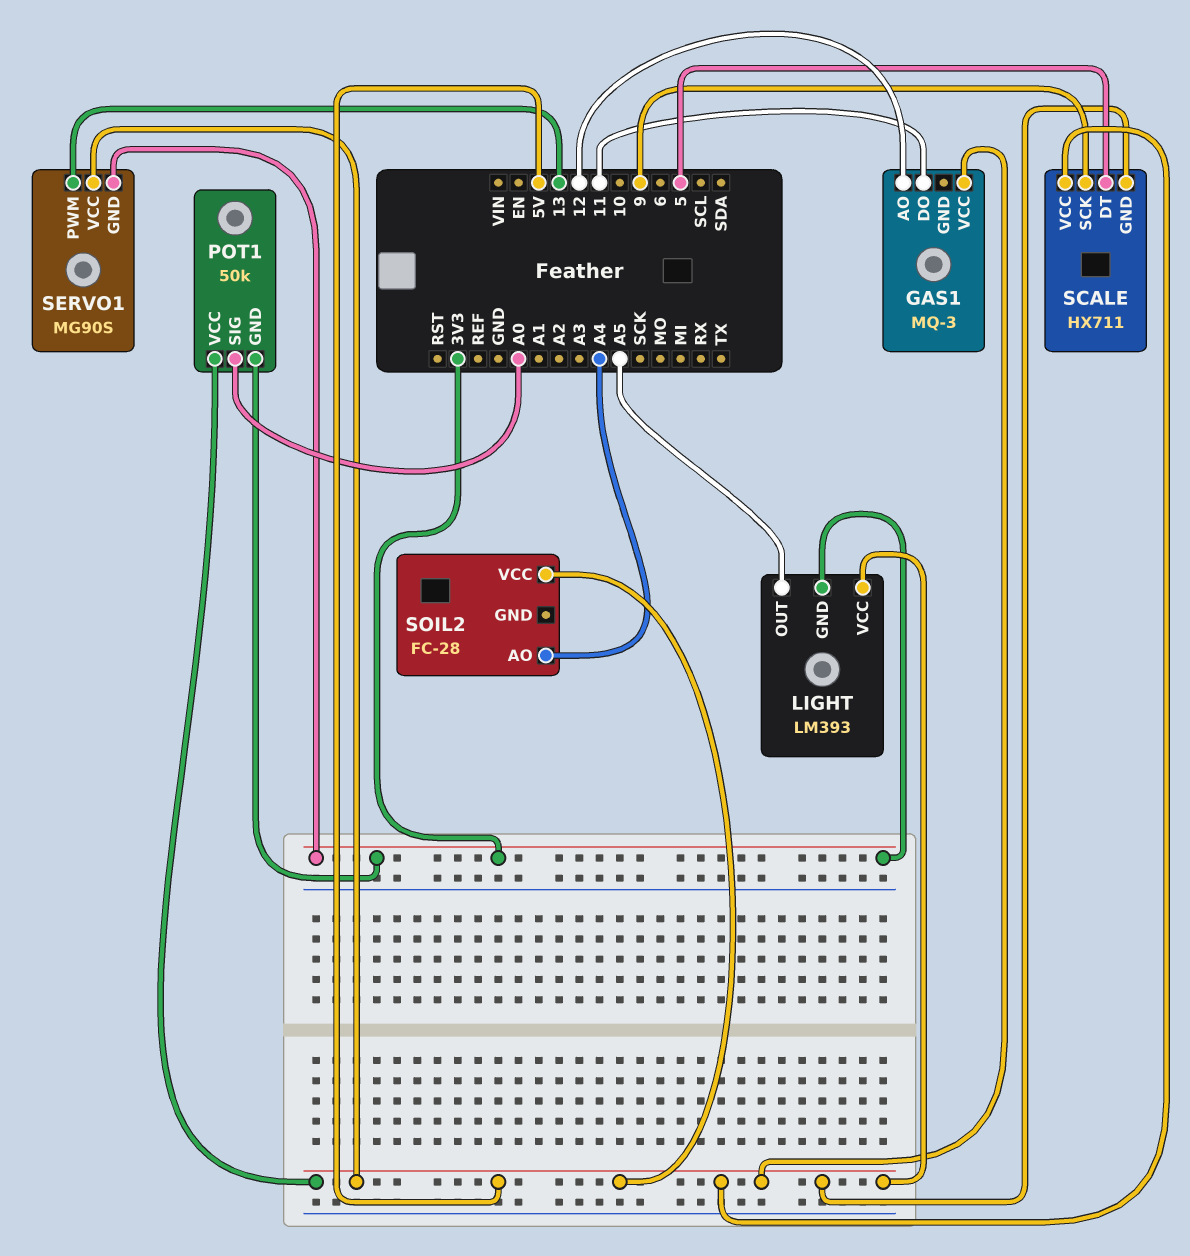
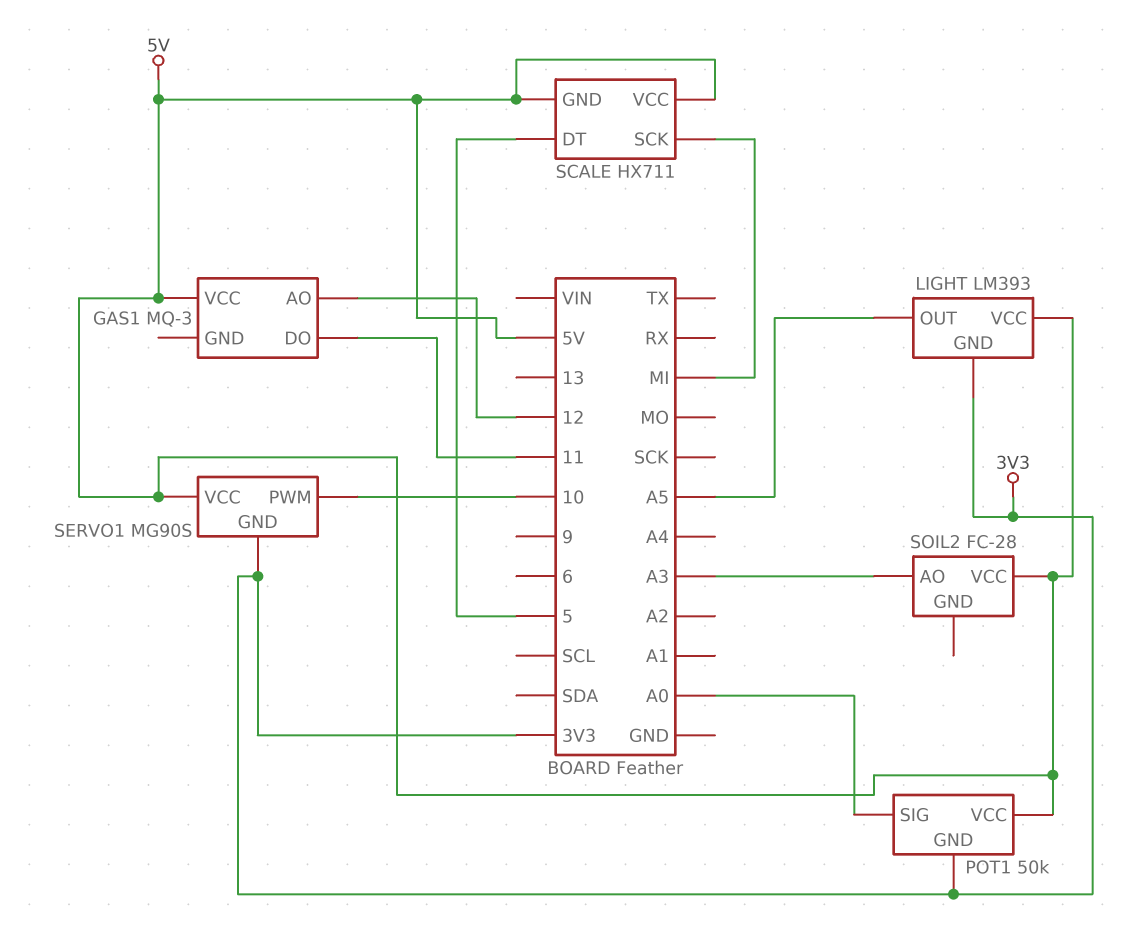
SCALE pin SCK: 9 -> MI
SERVO1 pin PWM: 13 -> 10
SOIL2 pin AO: A4 -> A3

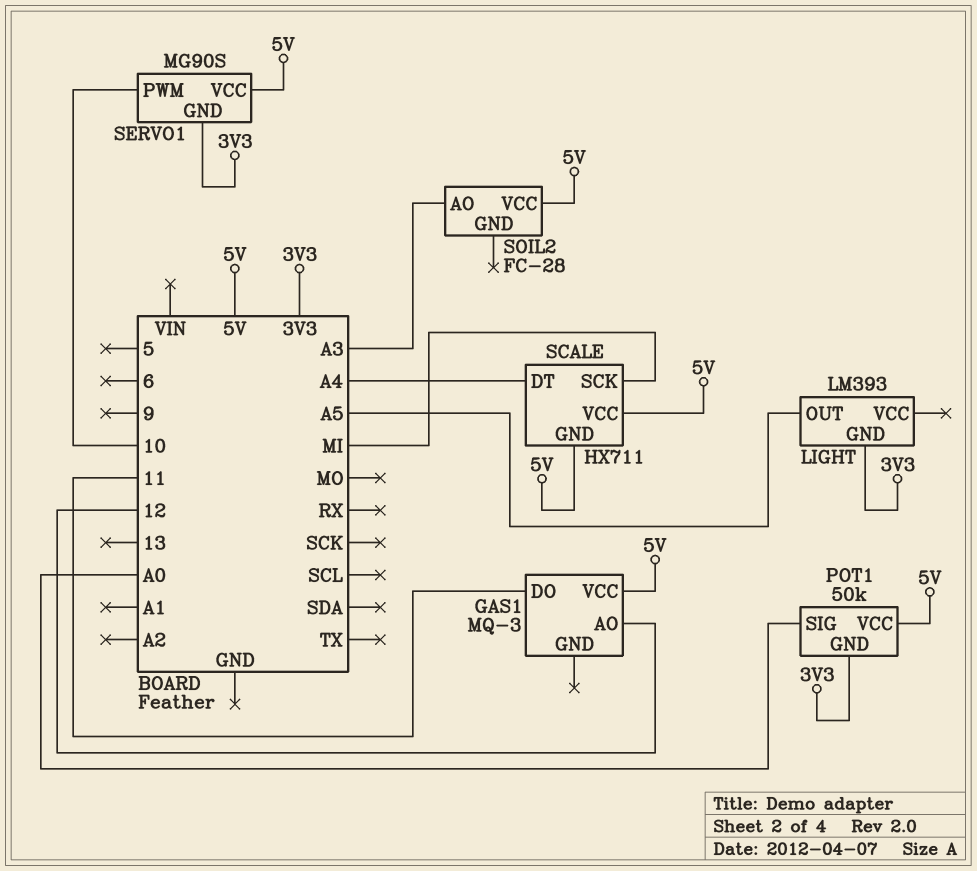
LIGHT pin VCC: 5V -> none
SCALE pin DT: 5 -> A4

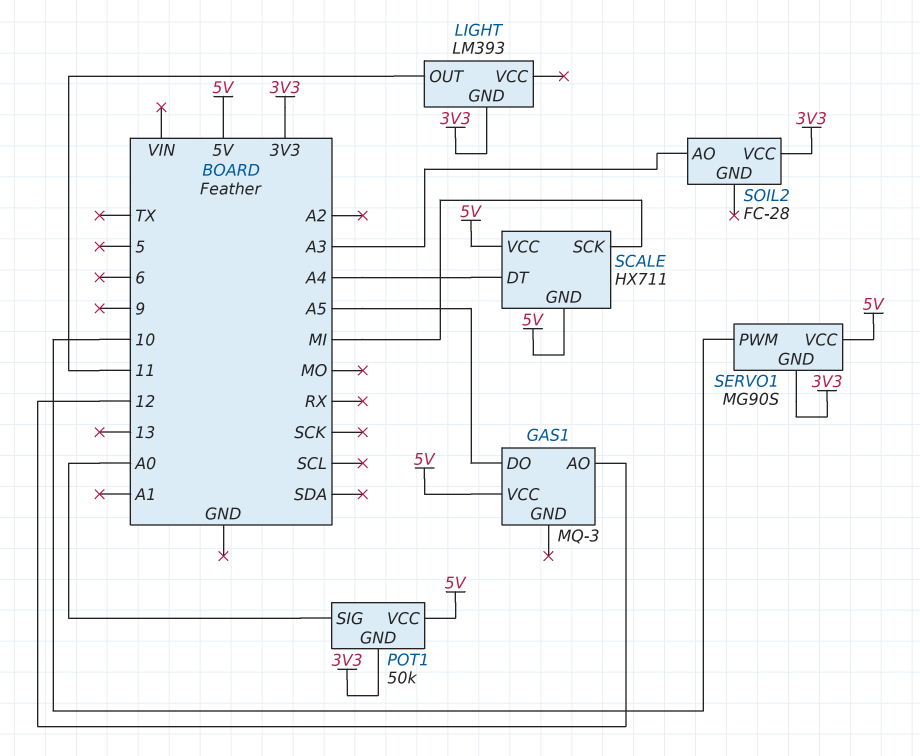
GAS1 pin DO: 11 -> A5
LIGHT pin OUT: A5 -> 11
SOIL2 pin VCC: 5V -> 3V3

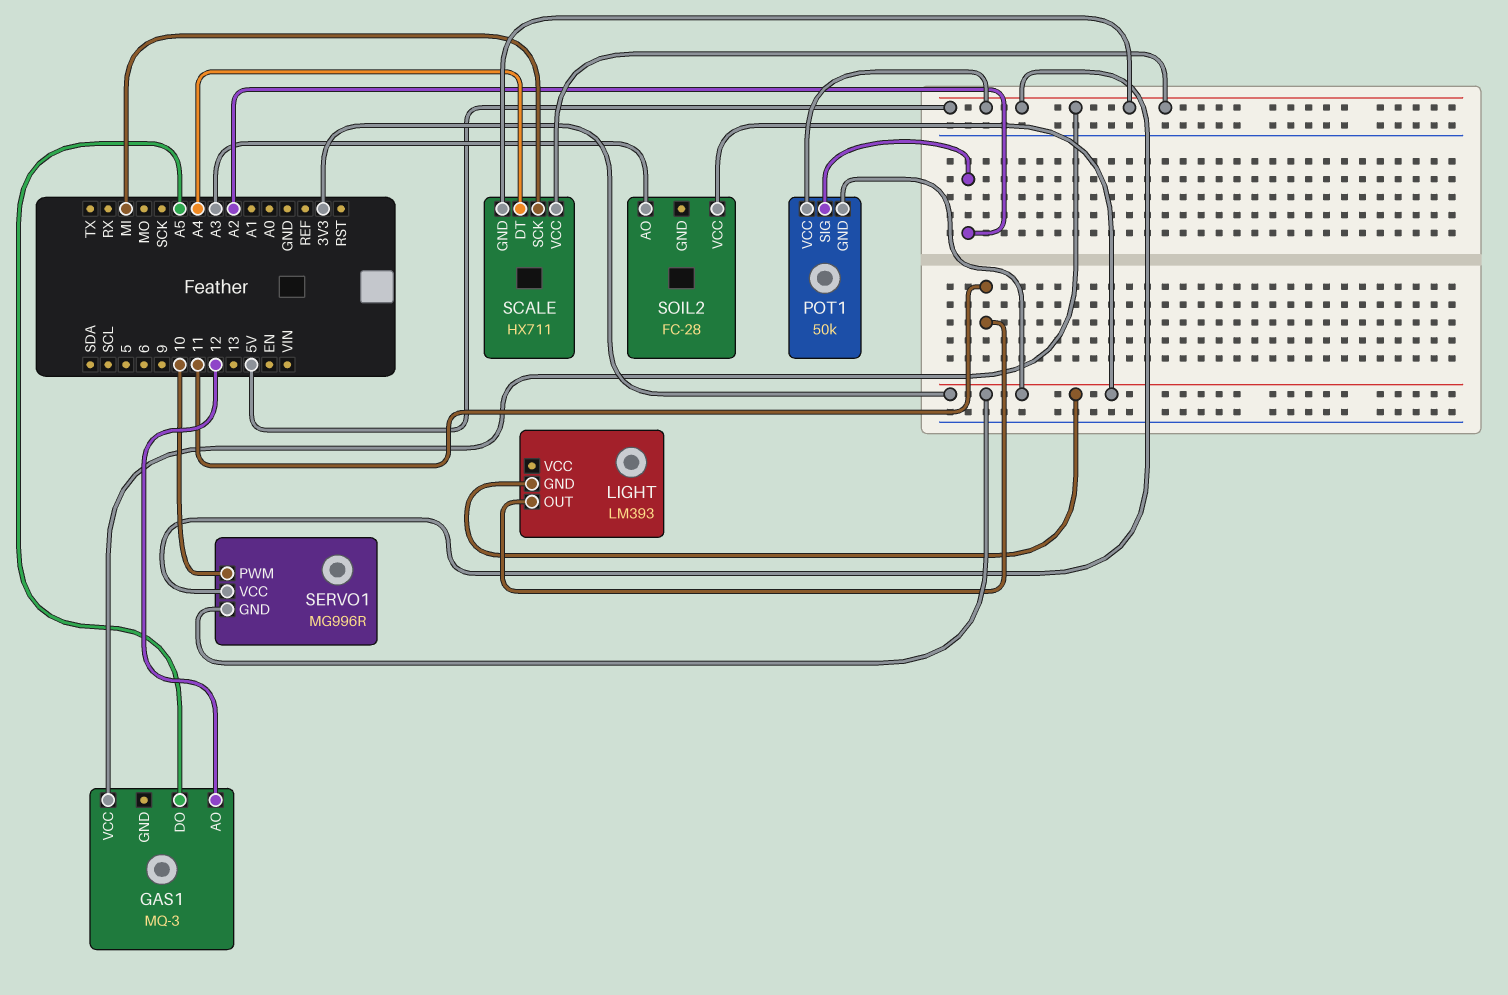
POT1 pin SIG: A0 -> A2
SERVO1: MG90S -> MG996R

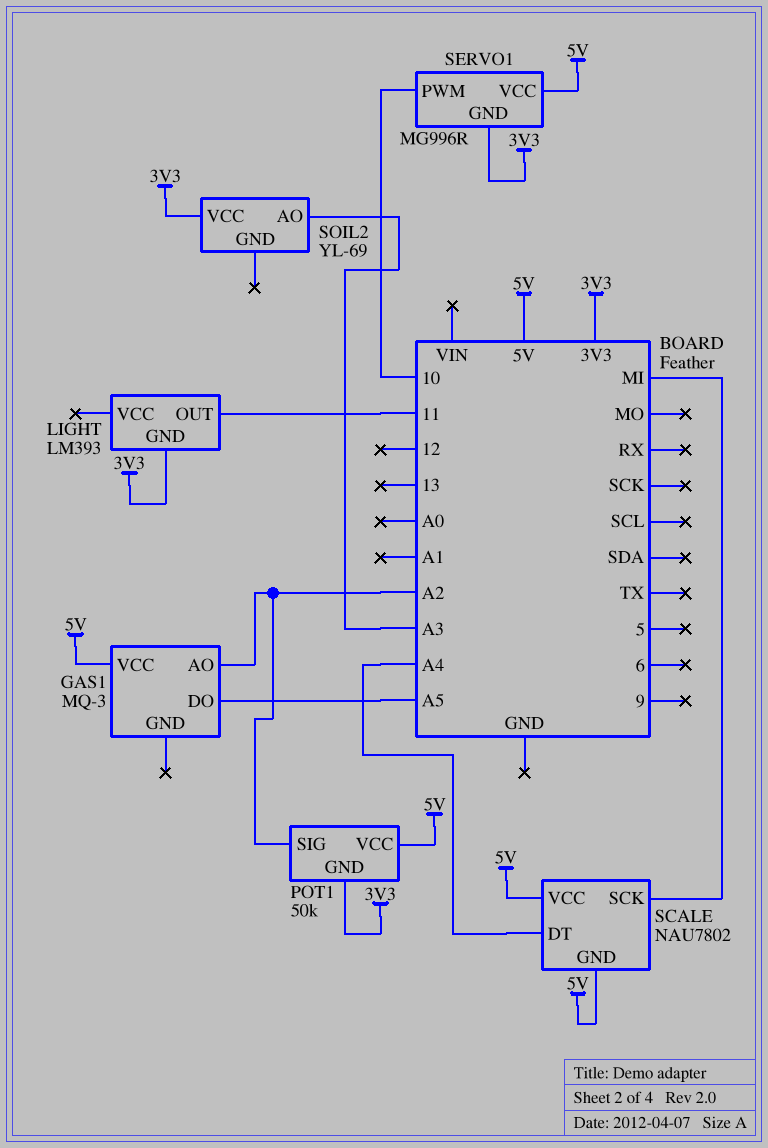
GAS1 pin AO: 12 -> A2
SCALE: HX711 -> NAU7802
SOIL2: FC-28 -> YL-69

